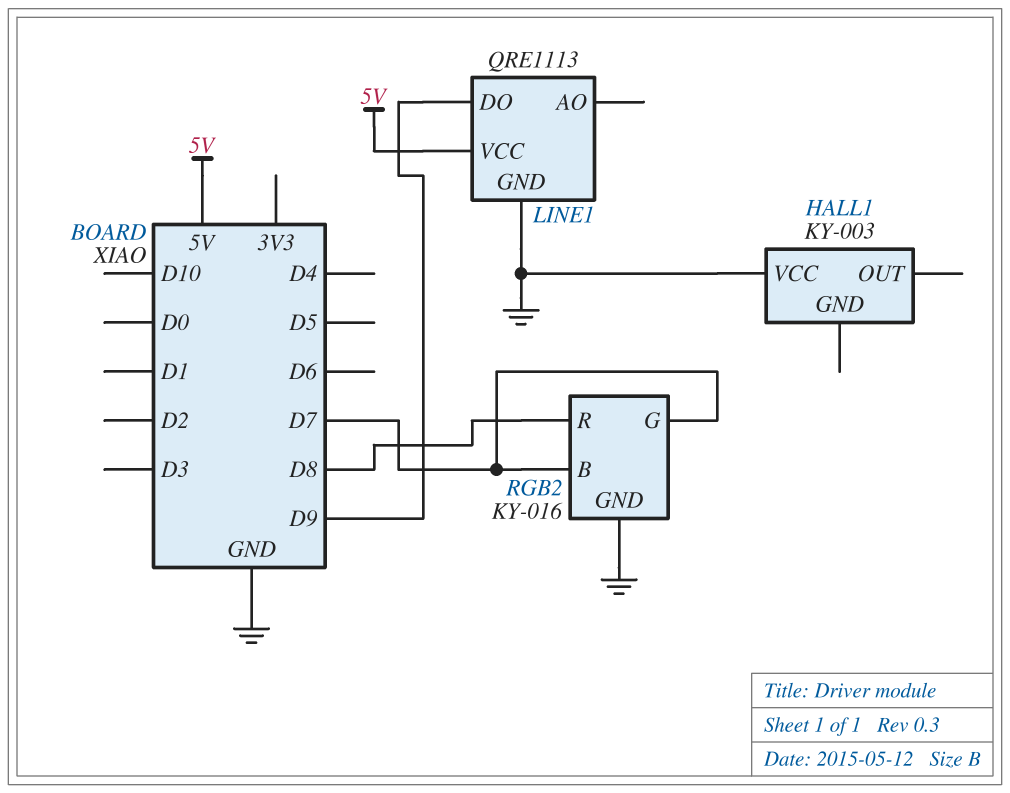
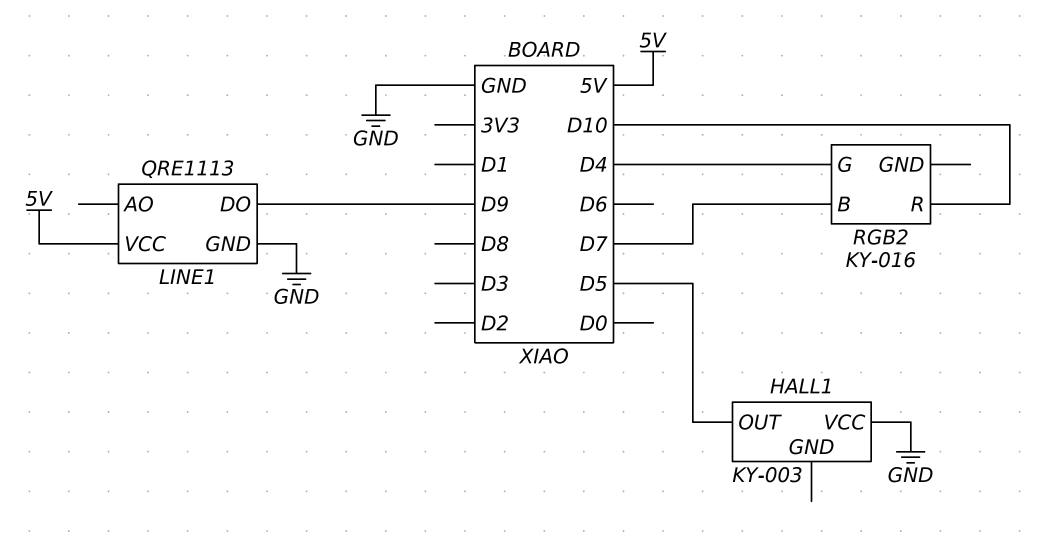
HALL1 pin OUT: none -> D5
RGB2 pin G: D7 -> D4
RGB2 pin GND: GND -> none
RGB2 pin R: D8 -> D10

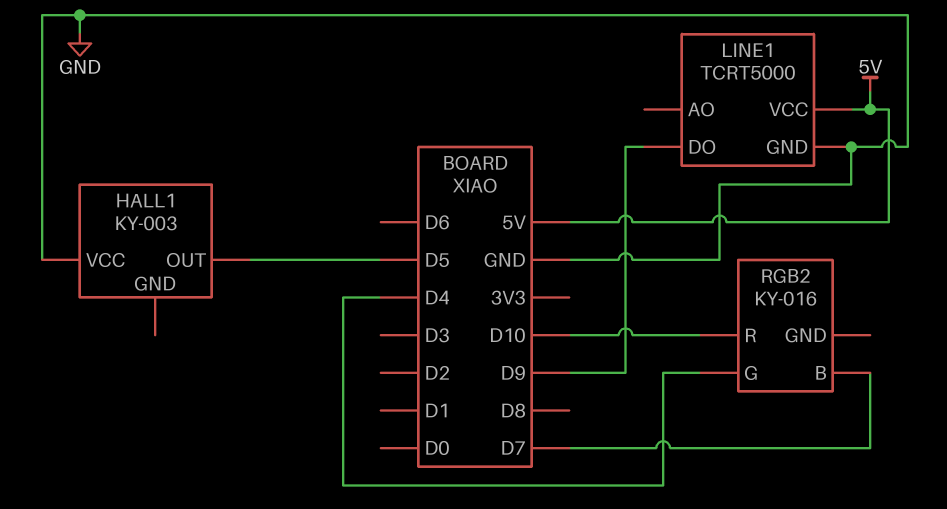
LINE1: QRE1113 -> TCRT5000

